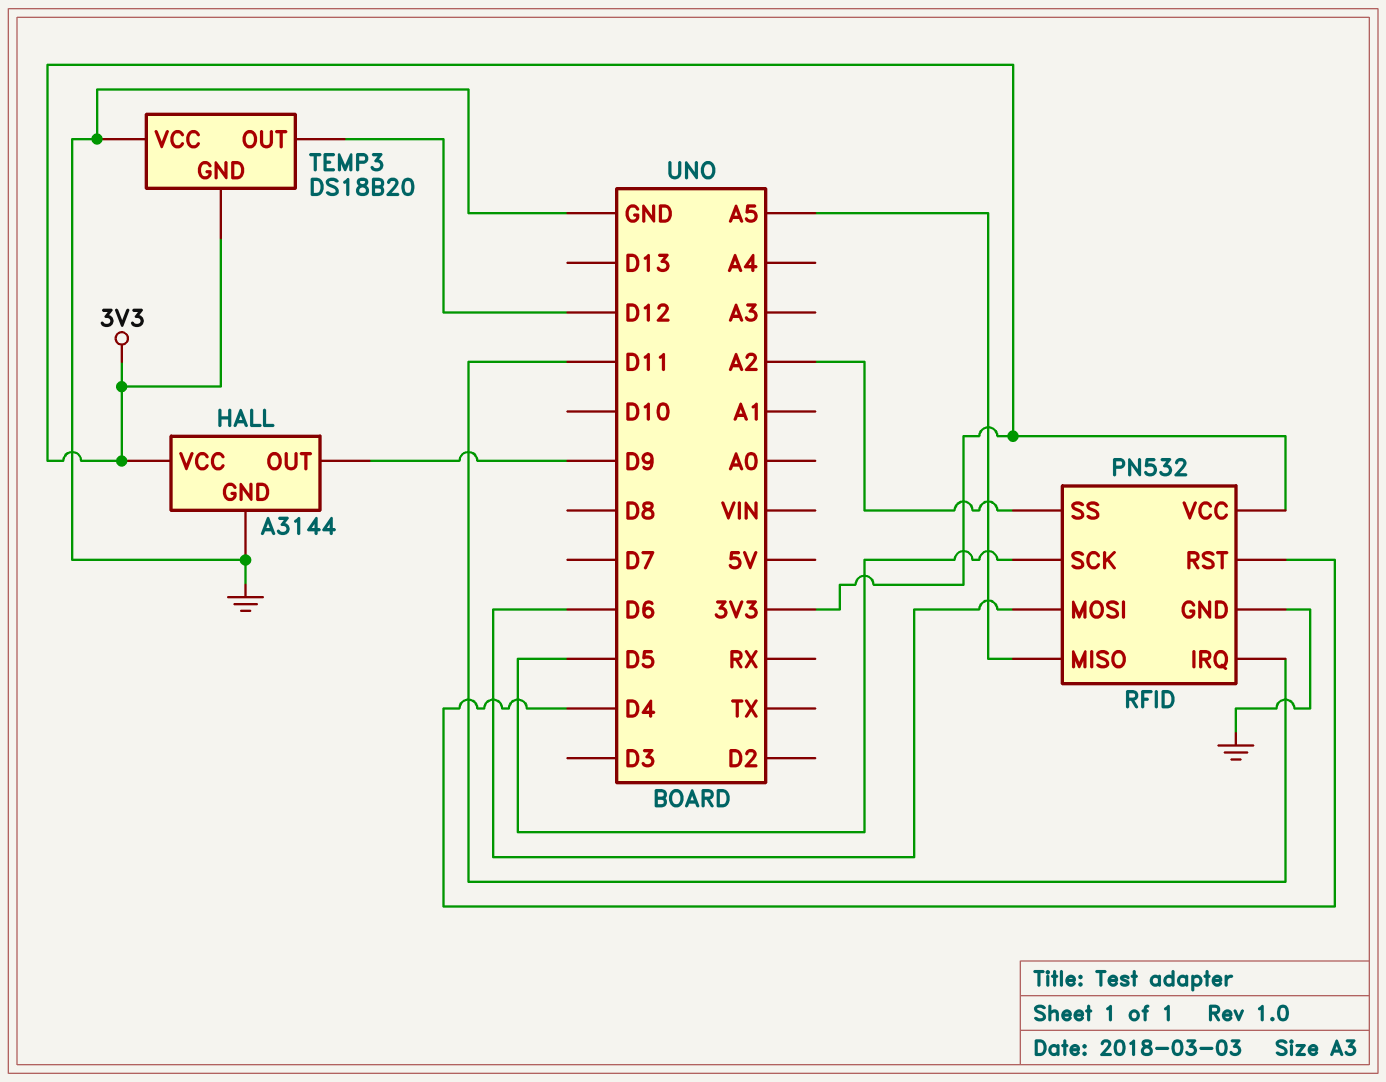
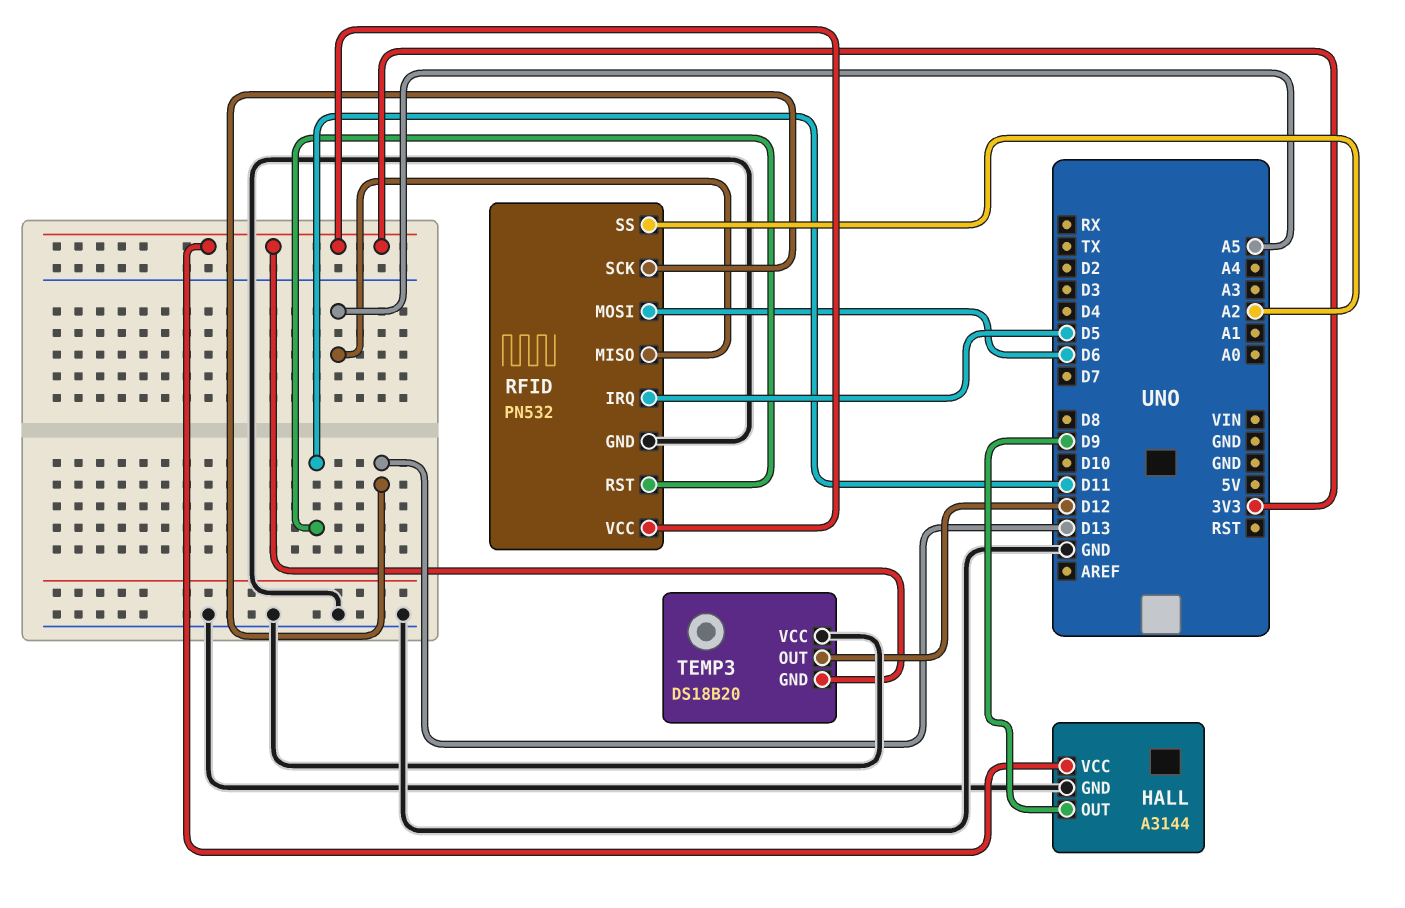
RFID pin IRQ: D11 -> D5
RFID pin RST: D4 -> D11
RFID pin SCK: D5 -> D13

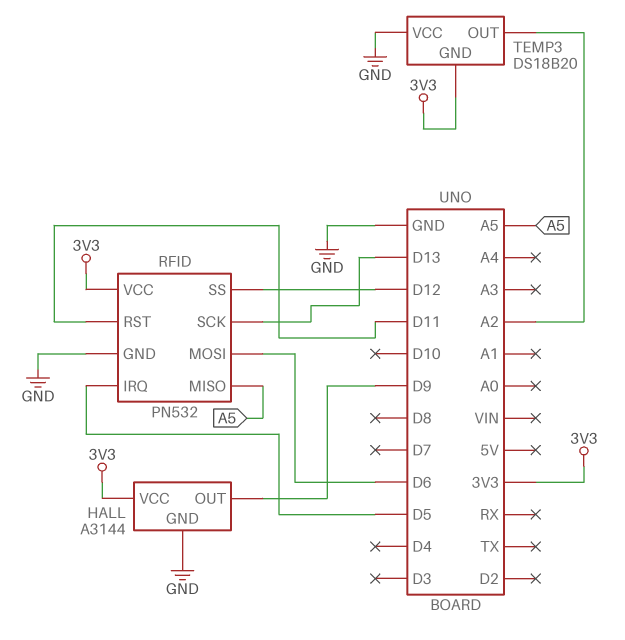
RFID pin SS: A2 -> D12
TEMP3 pin OUT: D12 -> A2

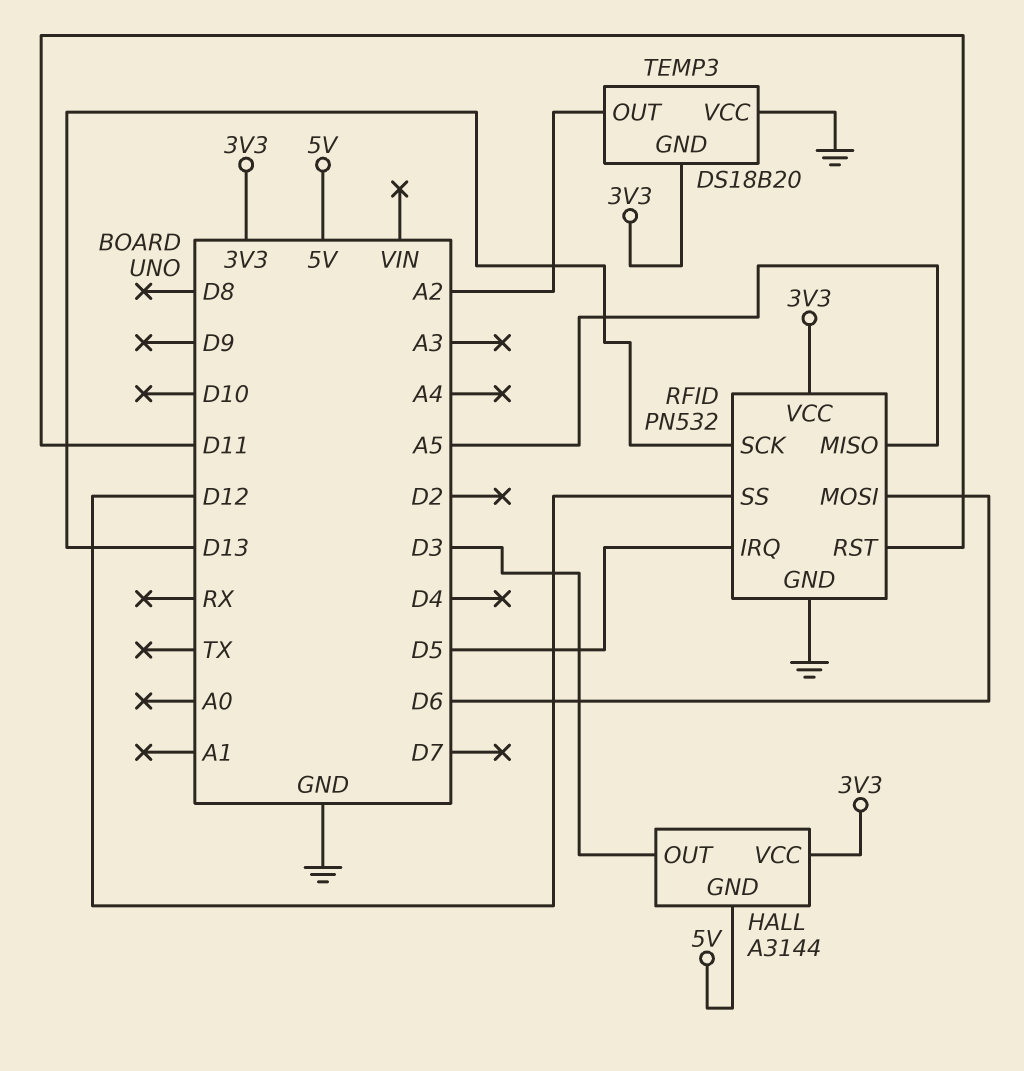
HALL pin GND: GND -> 5V
HALL pin OUT: D9 -> D3

